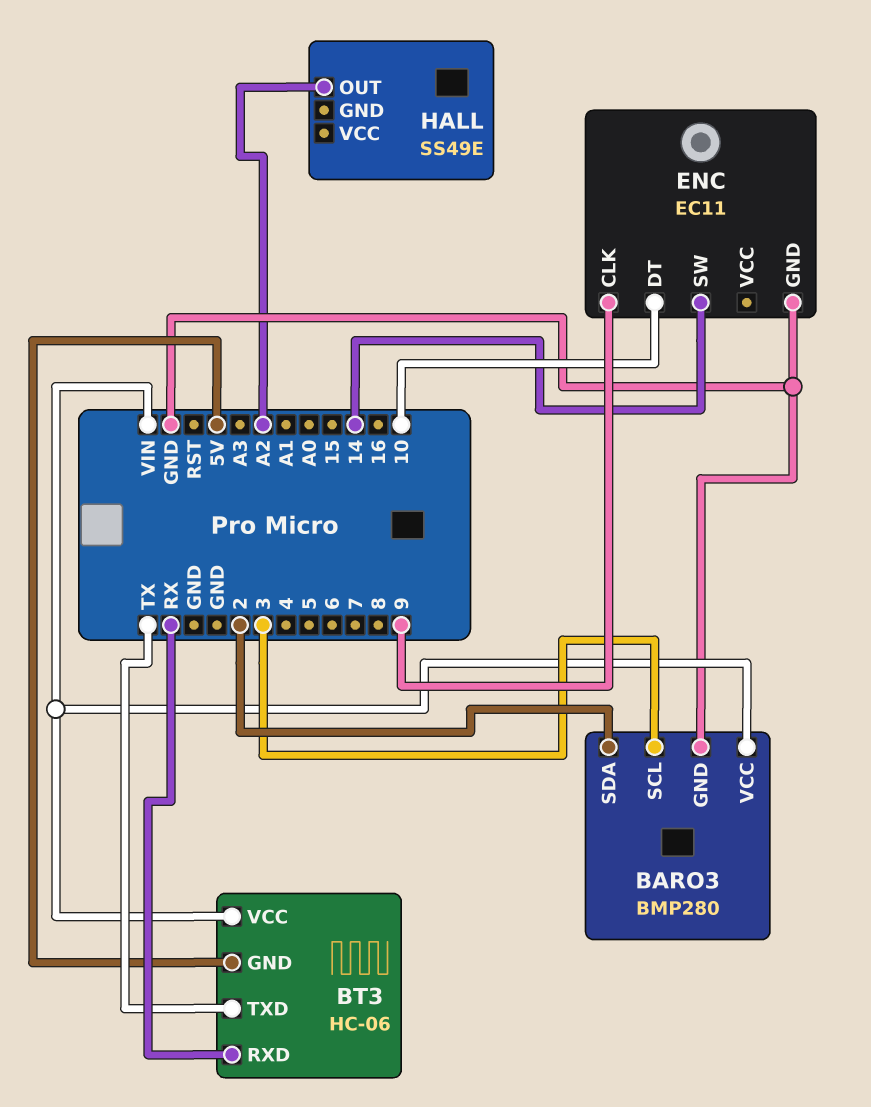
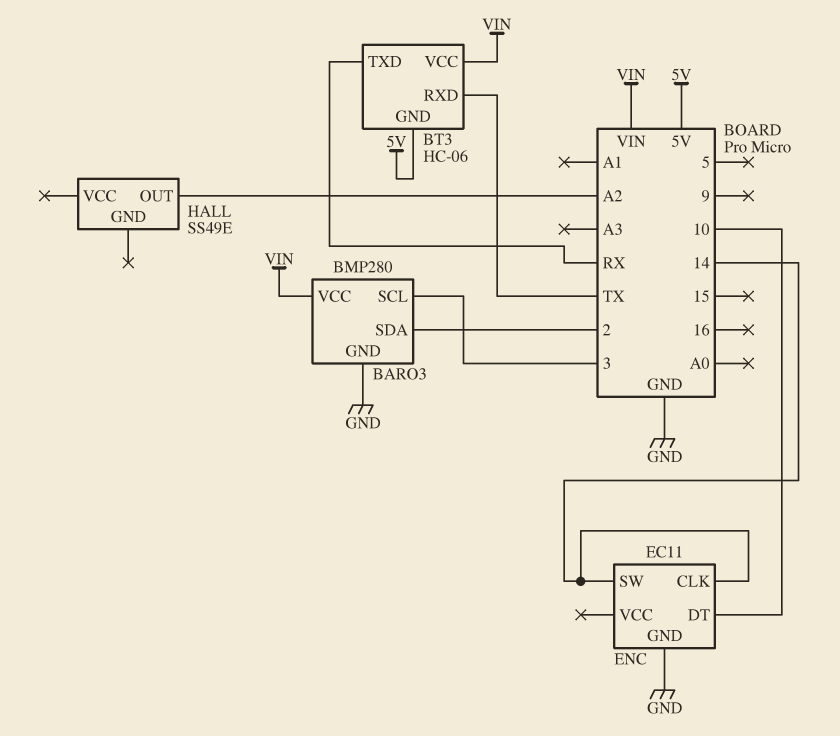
BT3 pin RXD: RX -> TX
BT3 pin TXD: TX -> RX
ENC pin CLK: 9 -> 14

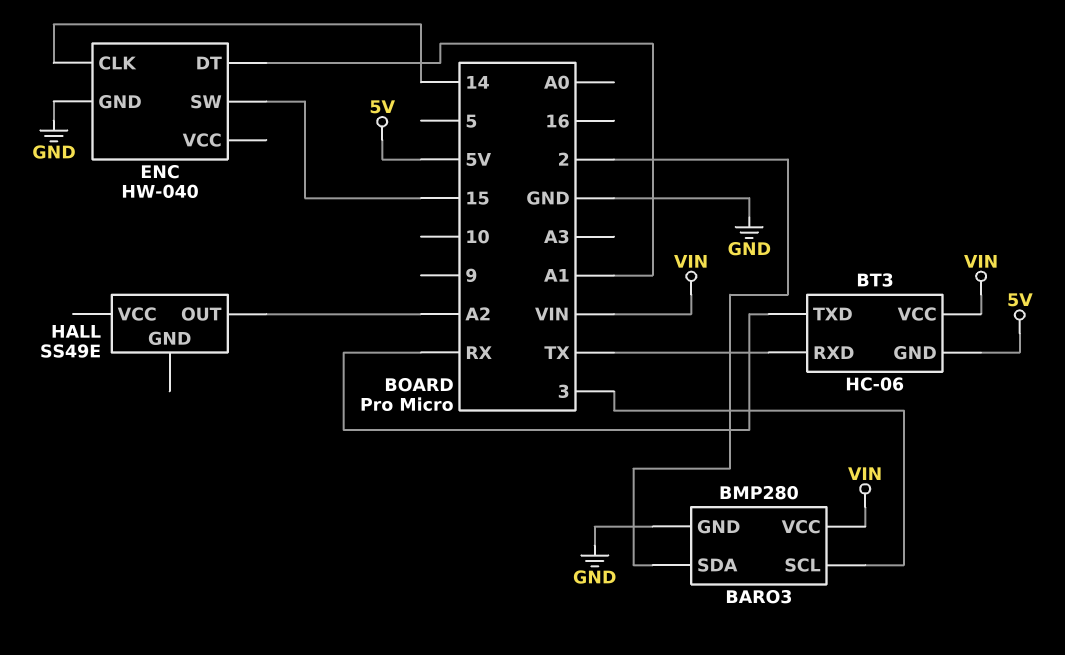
ENC: EC11 -> HW-040
ENC pin DT: 10 -> A1
ENC pin SW: 14 -> 15

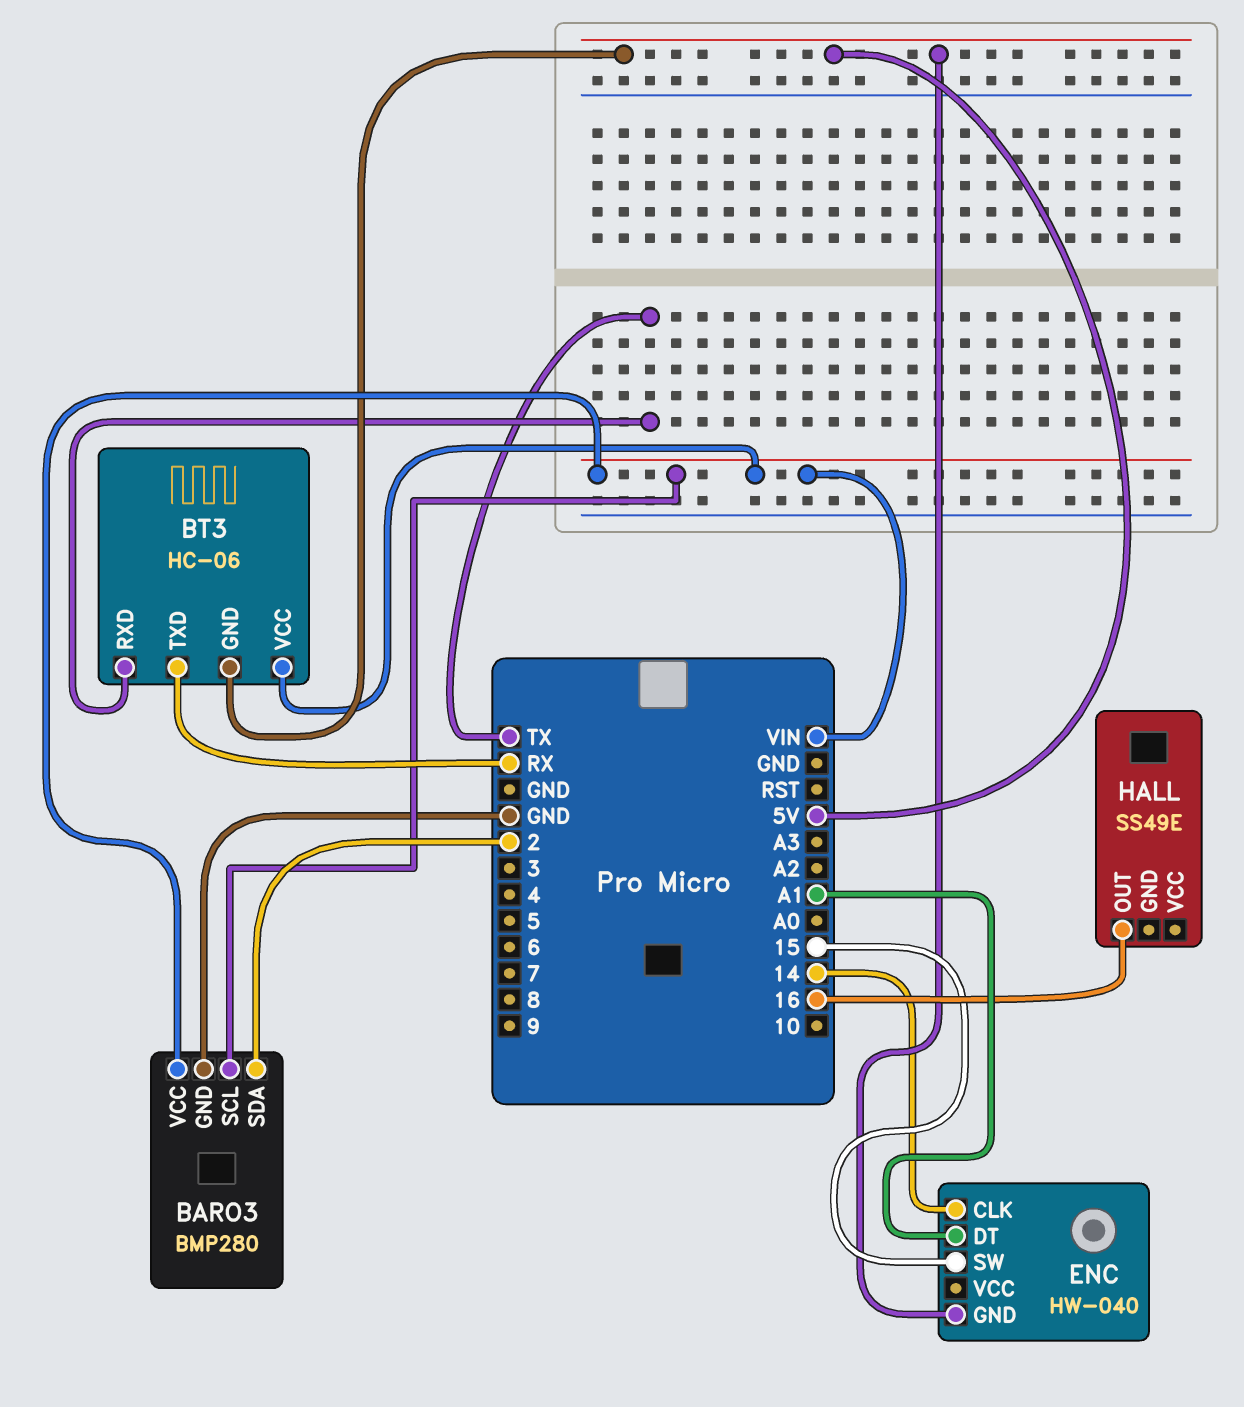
BARO3 pin SCL: 3 -> VIN
ENC pin GND: GND -> 5V
HALL pin OUT: A2 -> 16

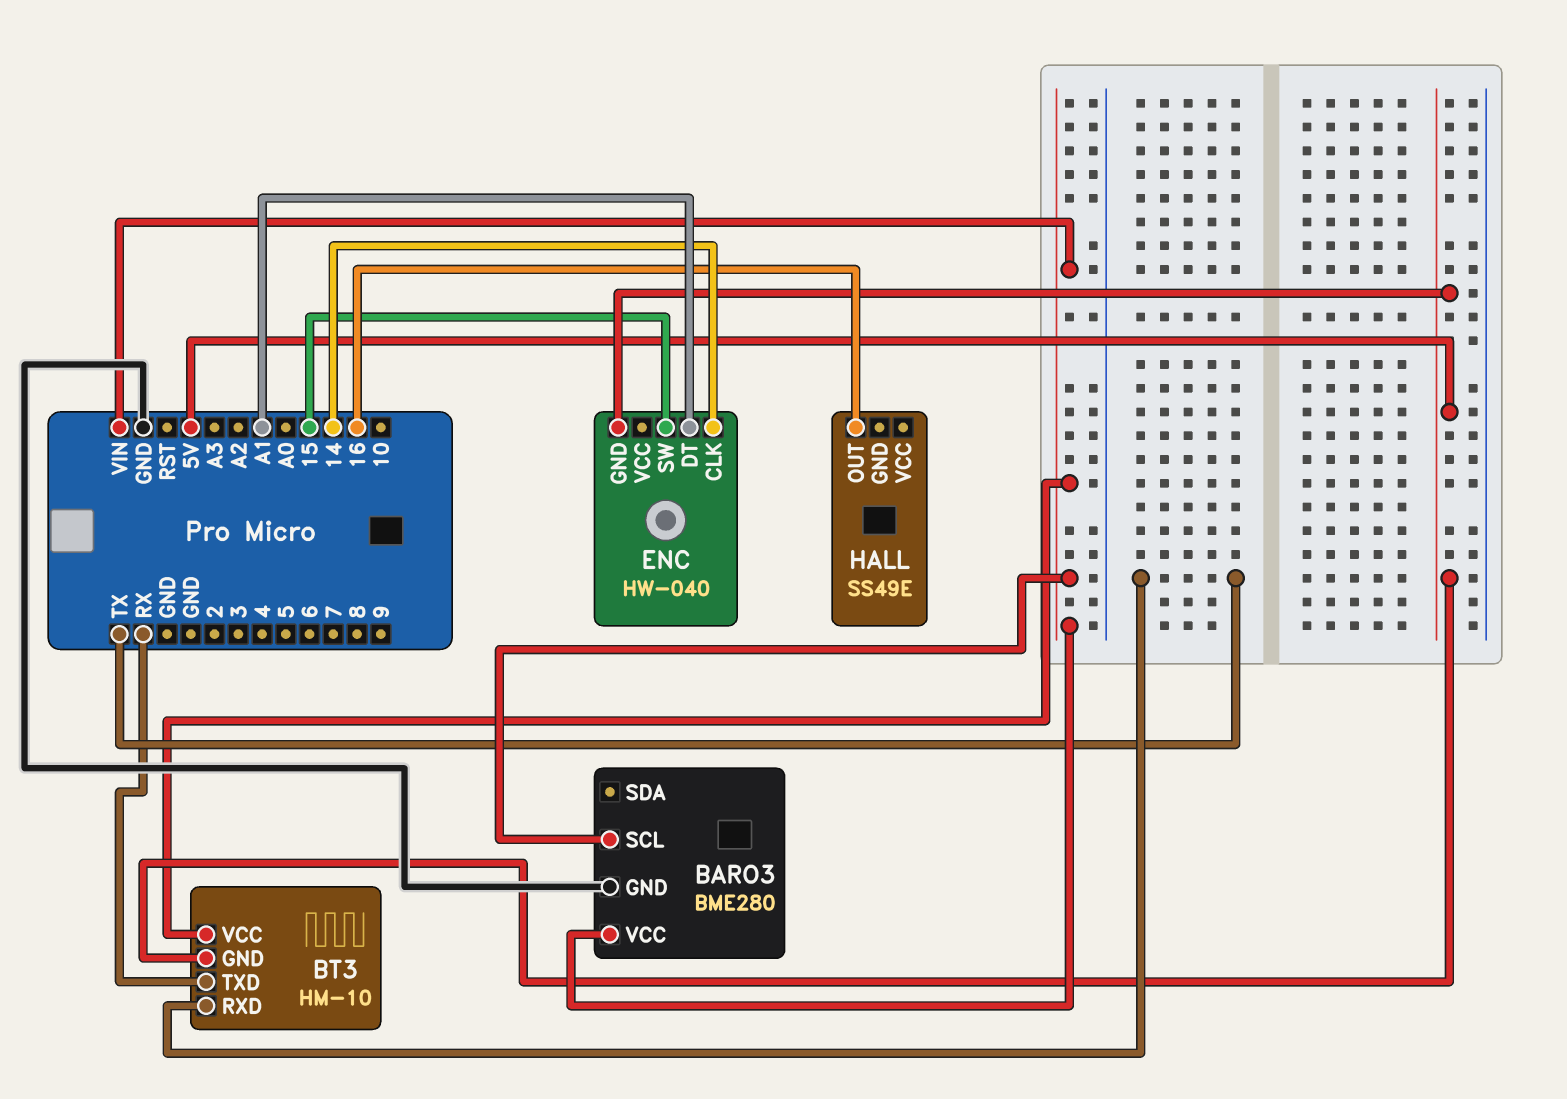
BARO3: BMP280 -> BME280
BARO3 pin SDA: 2 -> none
BT3: HC-06 -> HM-10

